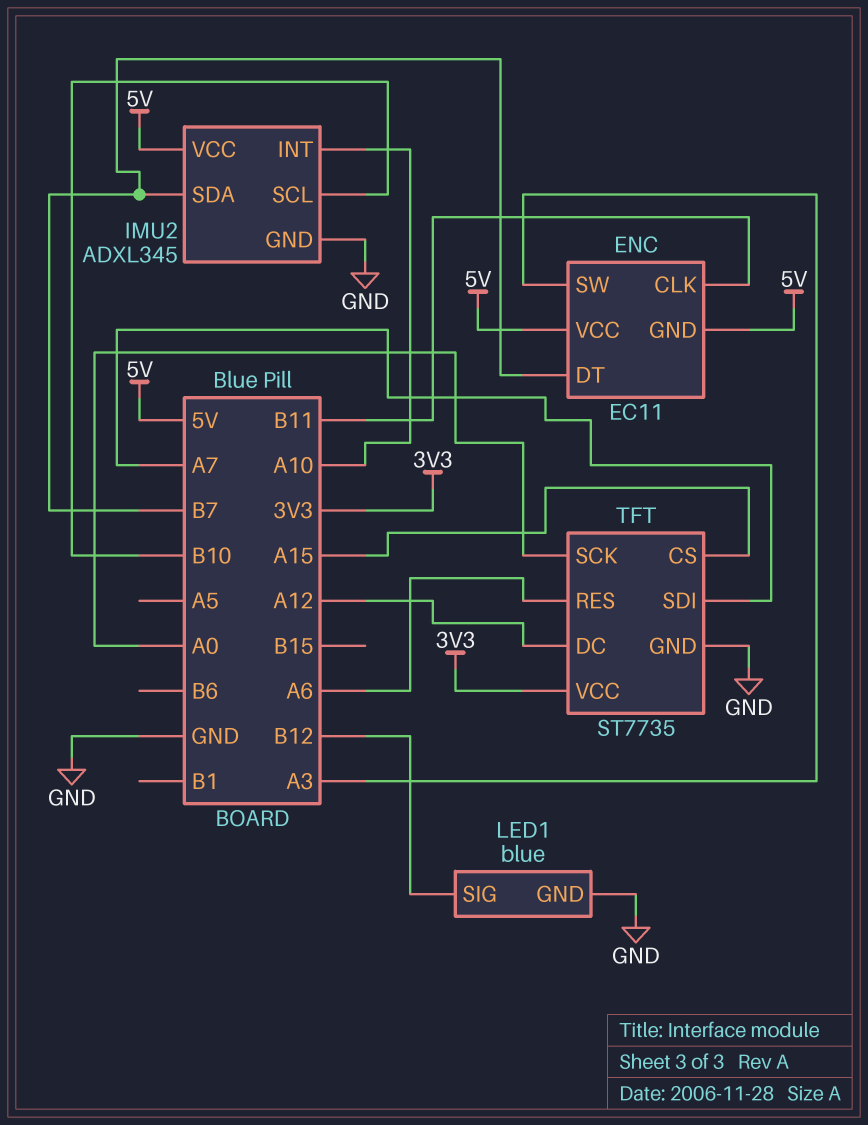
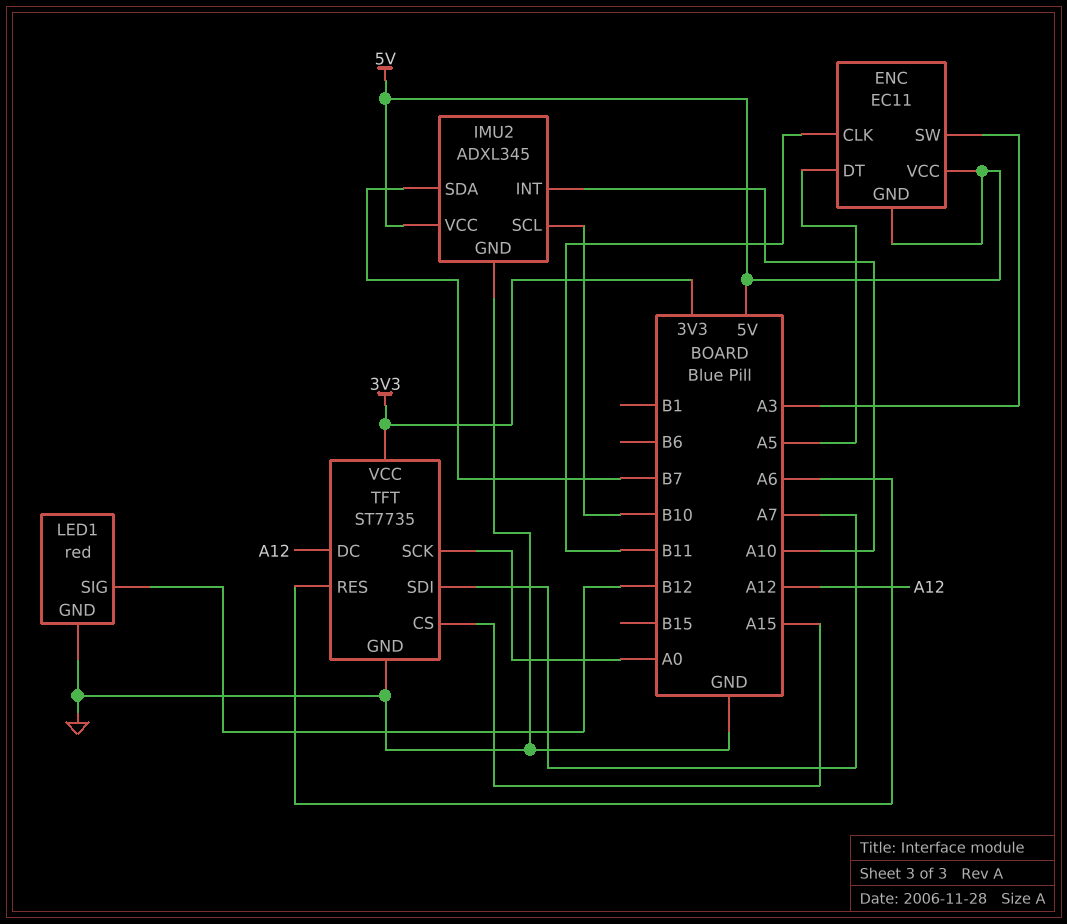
ENC pin DT: B7 -> A5
LED1: blue -> red

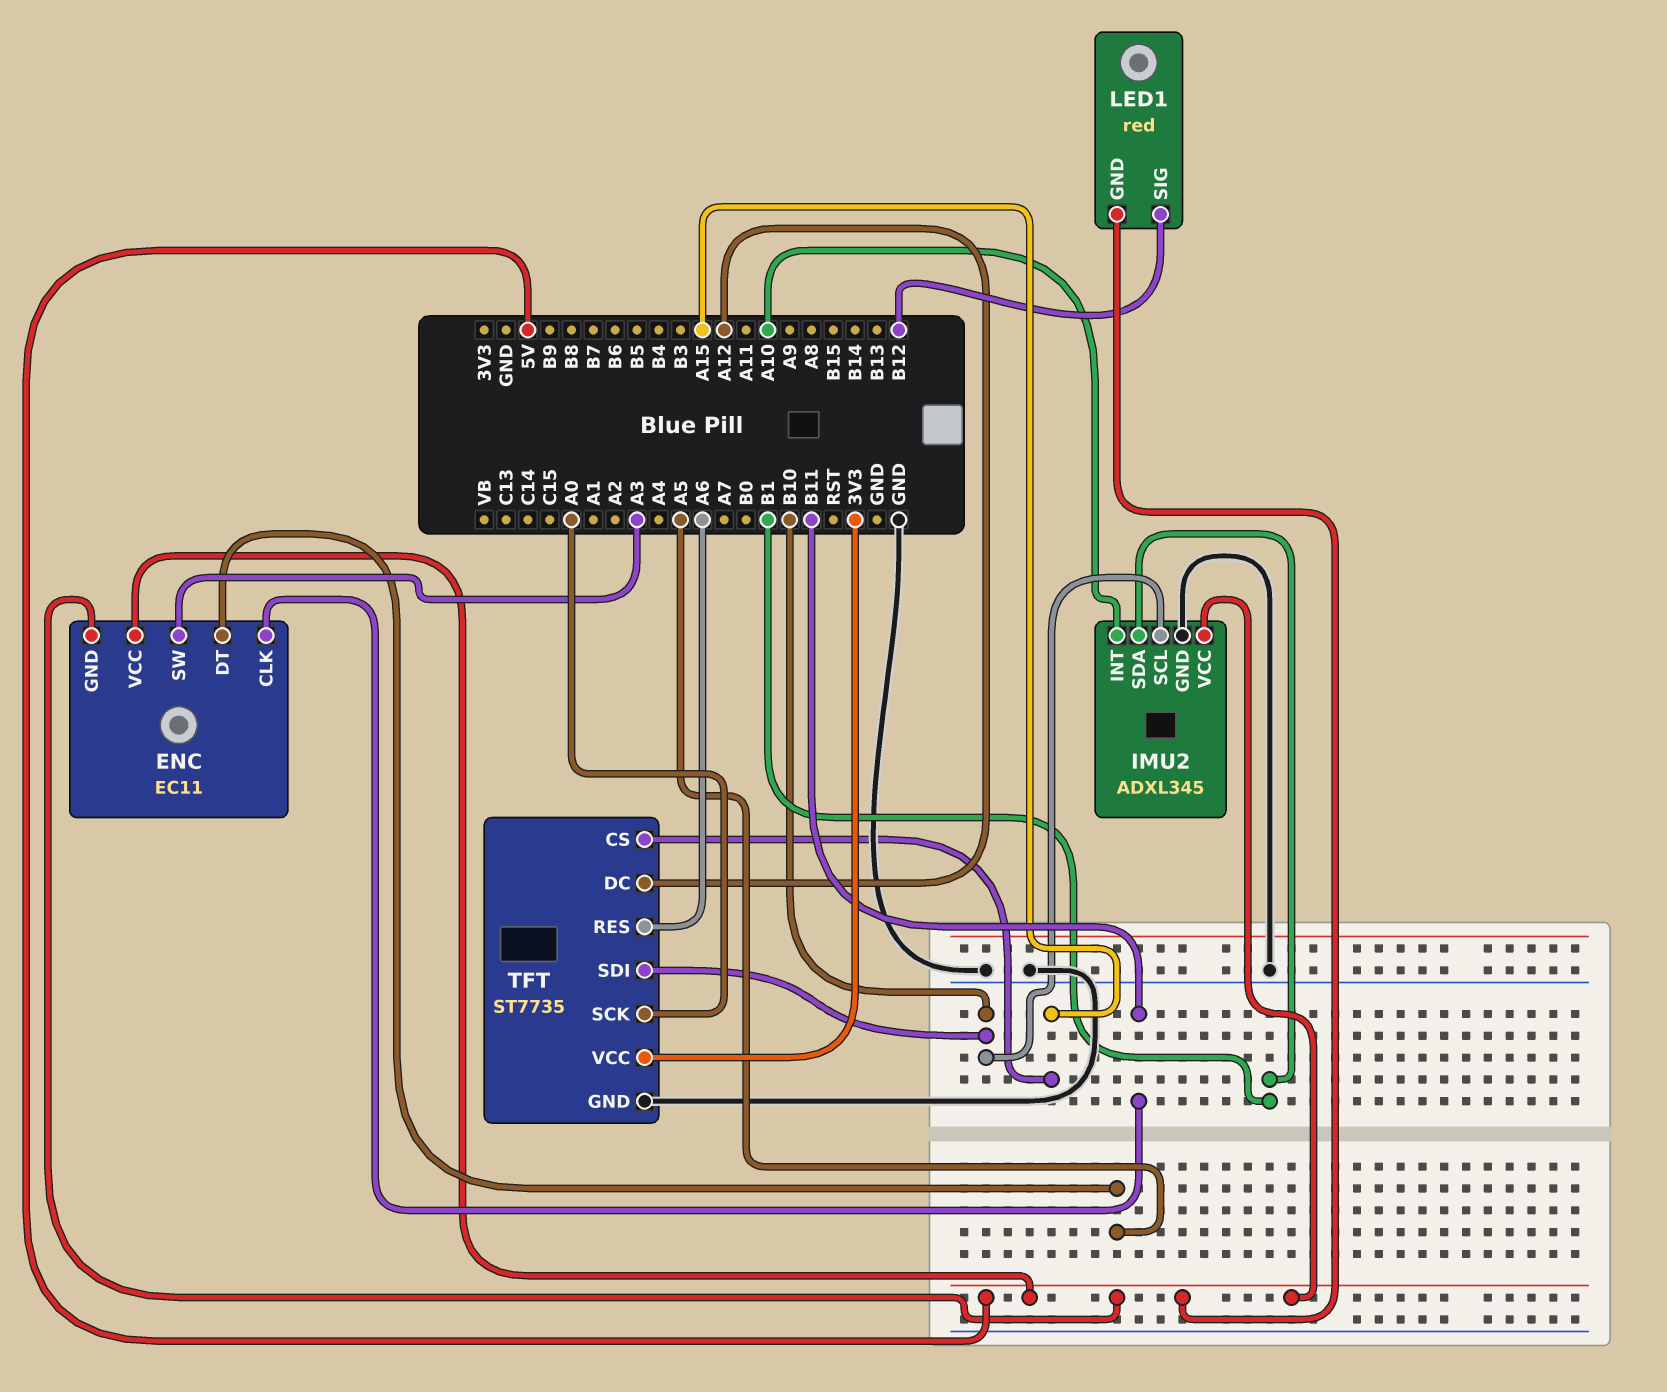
IMU2 pin SDA: B7 -> B1
LED1 pin GND: GND -> 5V
TFT pin SDI: A7 -> B10

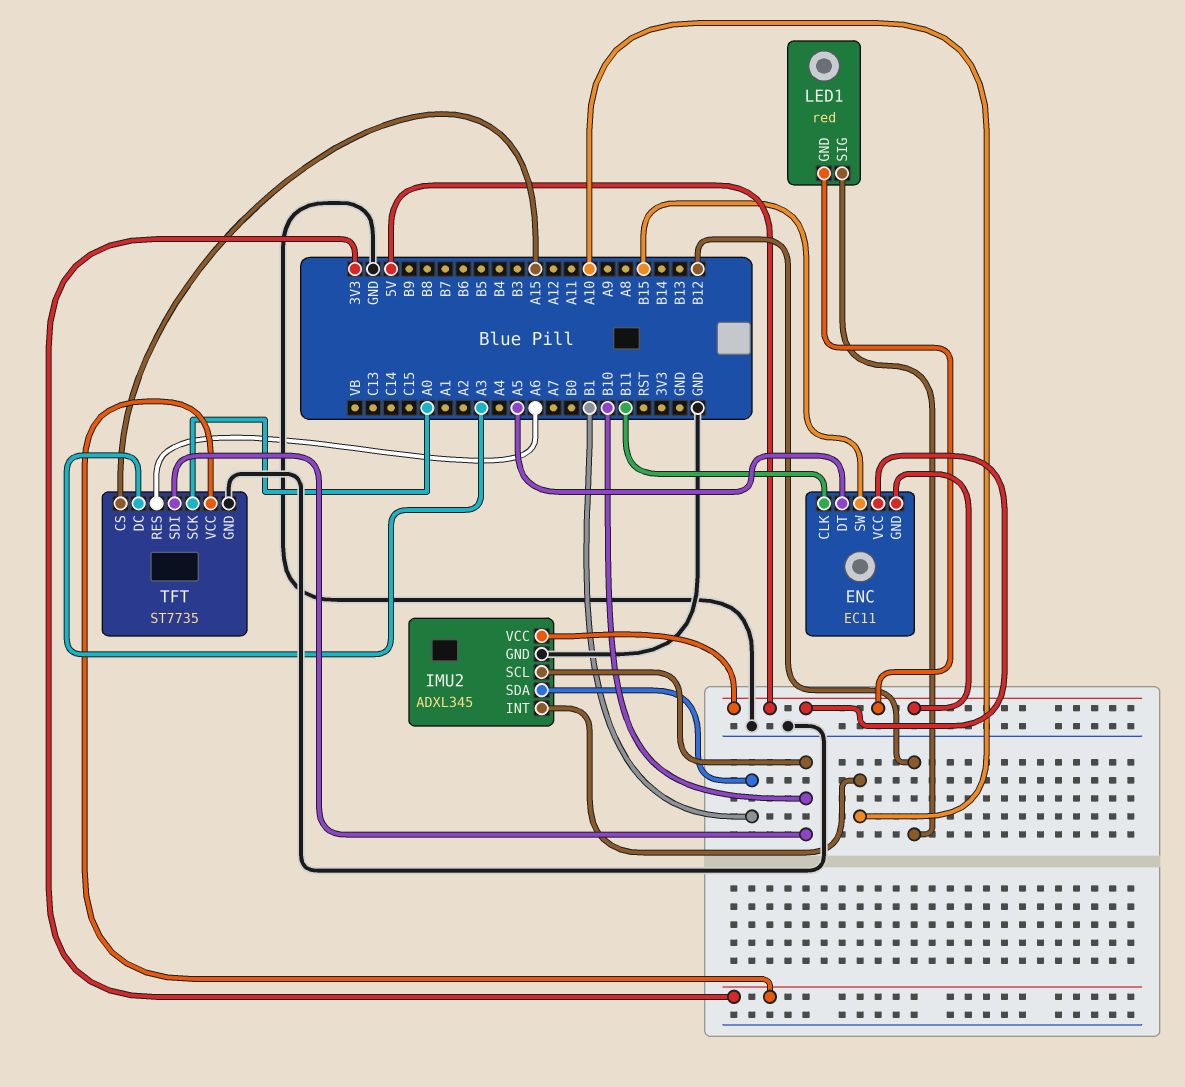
ENC pin SW: A3 -> B15
TFT pin DC: A12 -> A3

